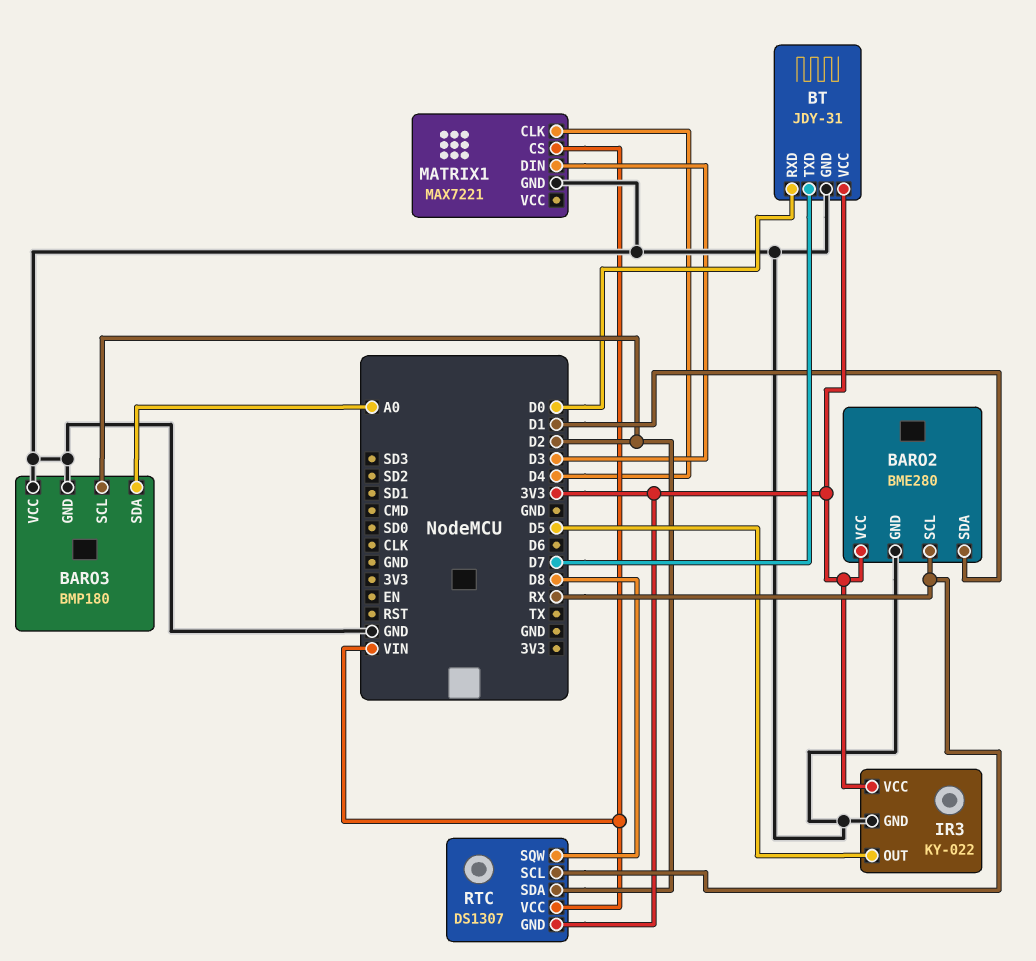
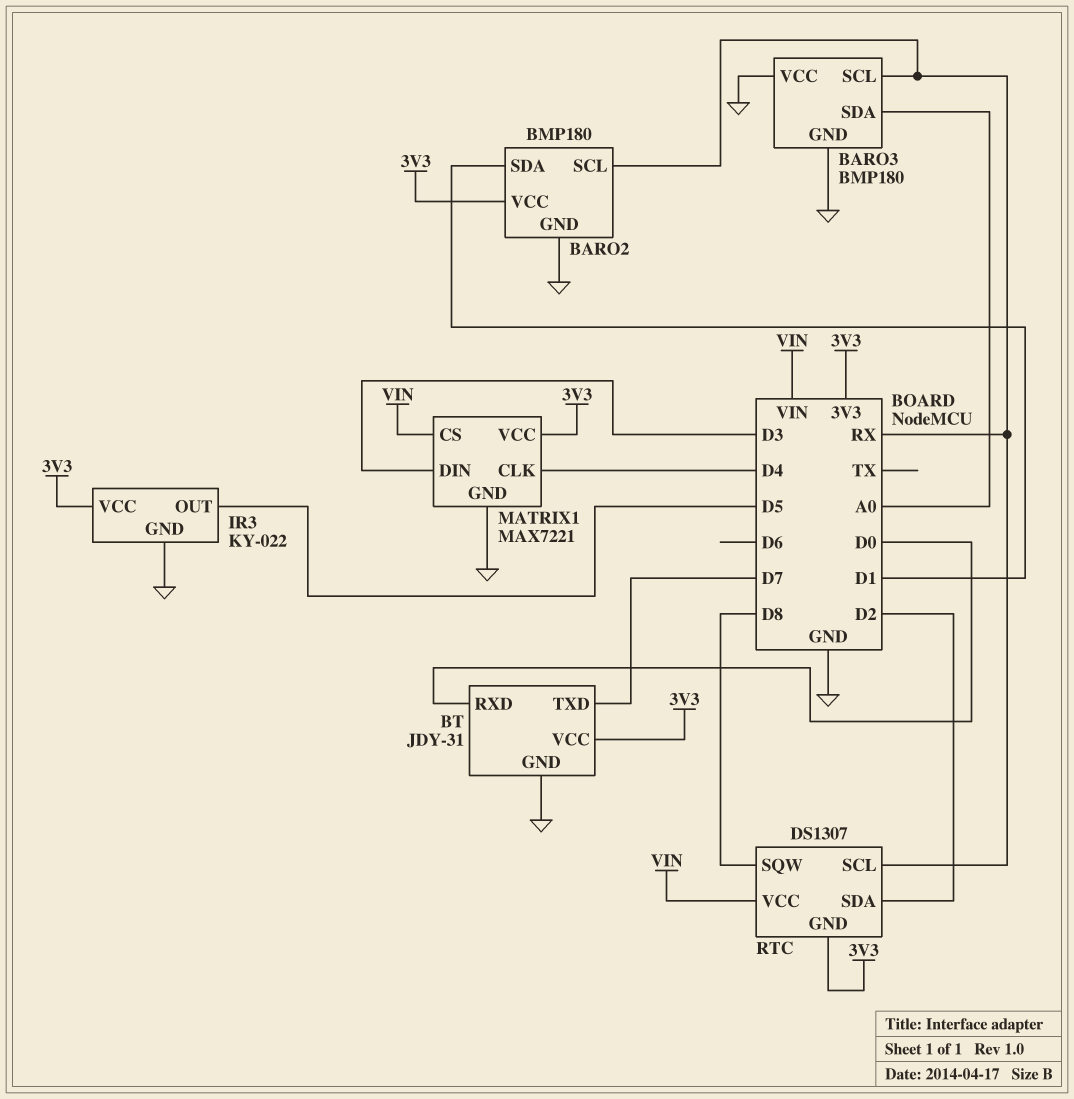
BARO2: BME280 -> BMP180
BARO3 pin SCL: D2 -> RX
MATRIX1 pin VCC: none -> 3V3

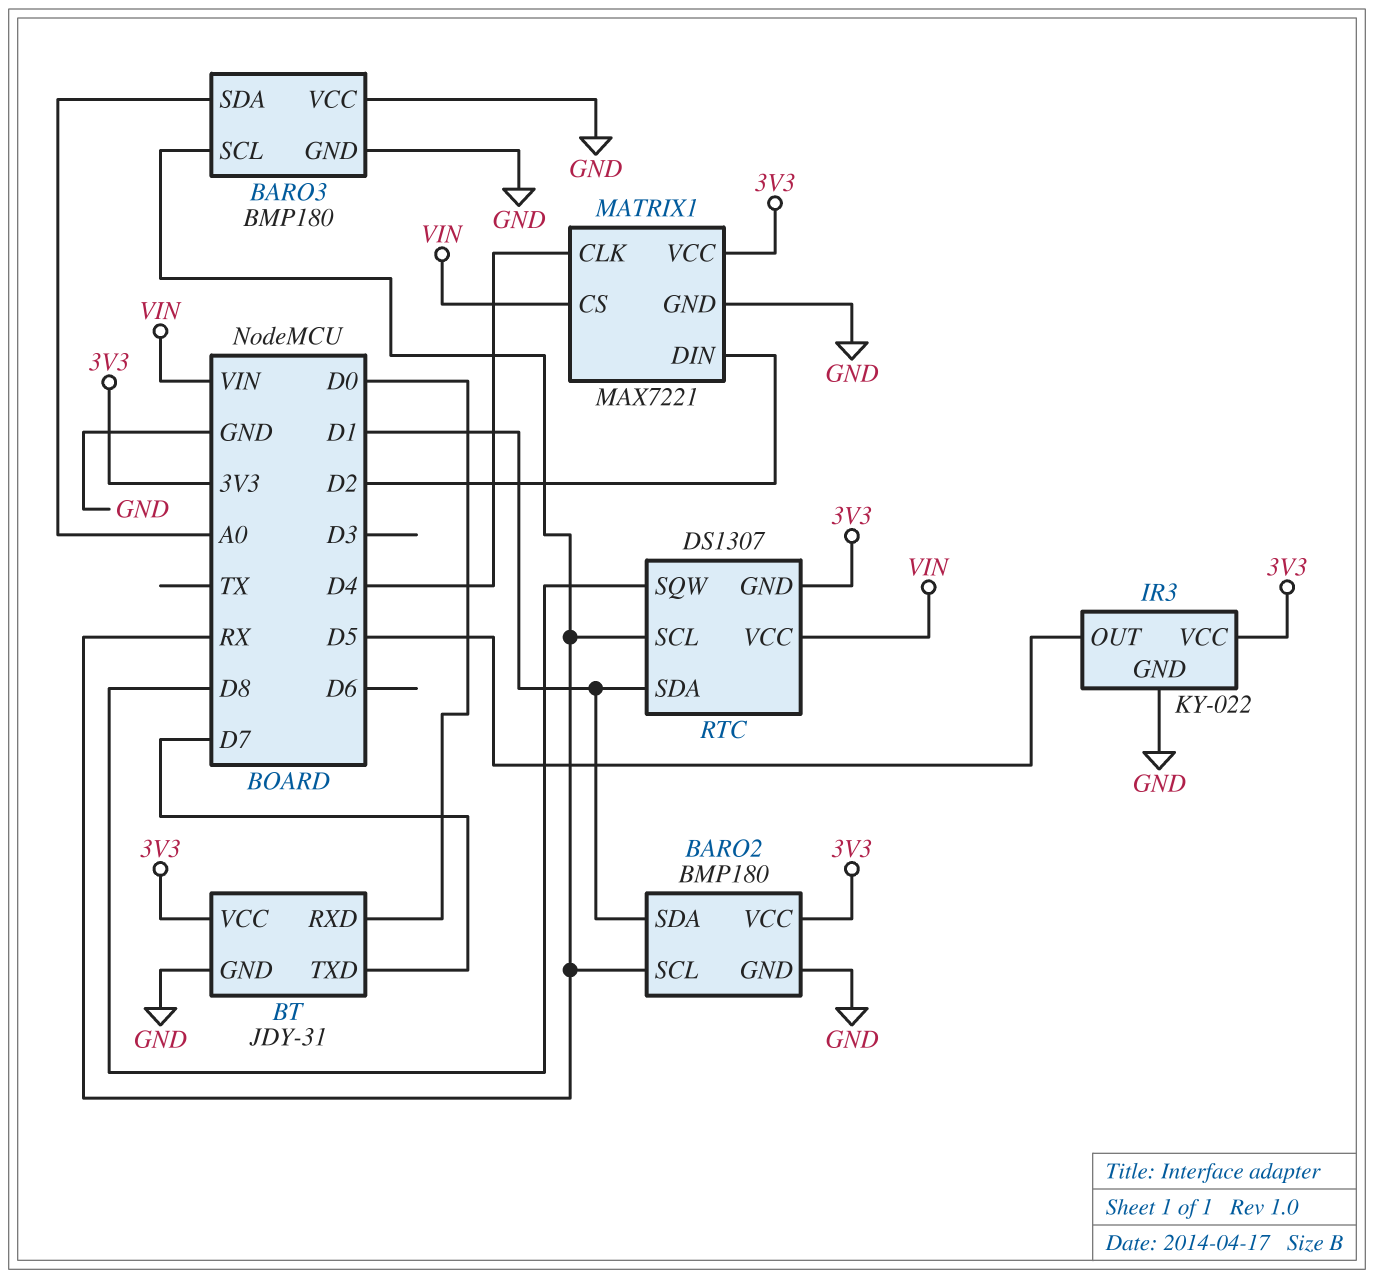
MATRIX1 pin DIN: D3 -> D2
RTC pin SDA: D2 -> D1

